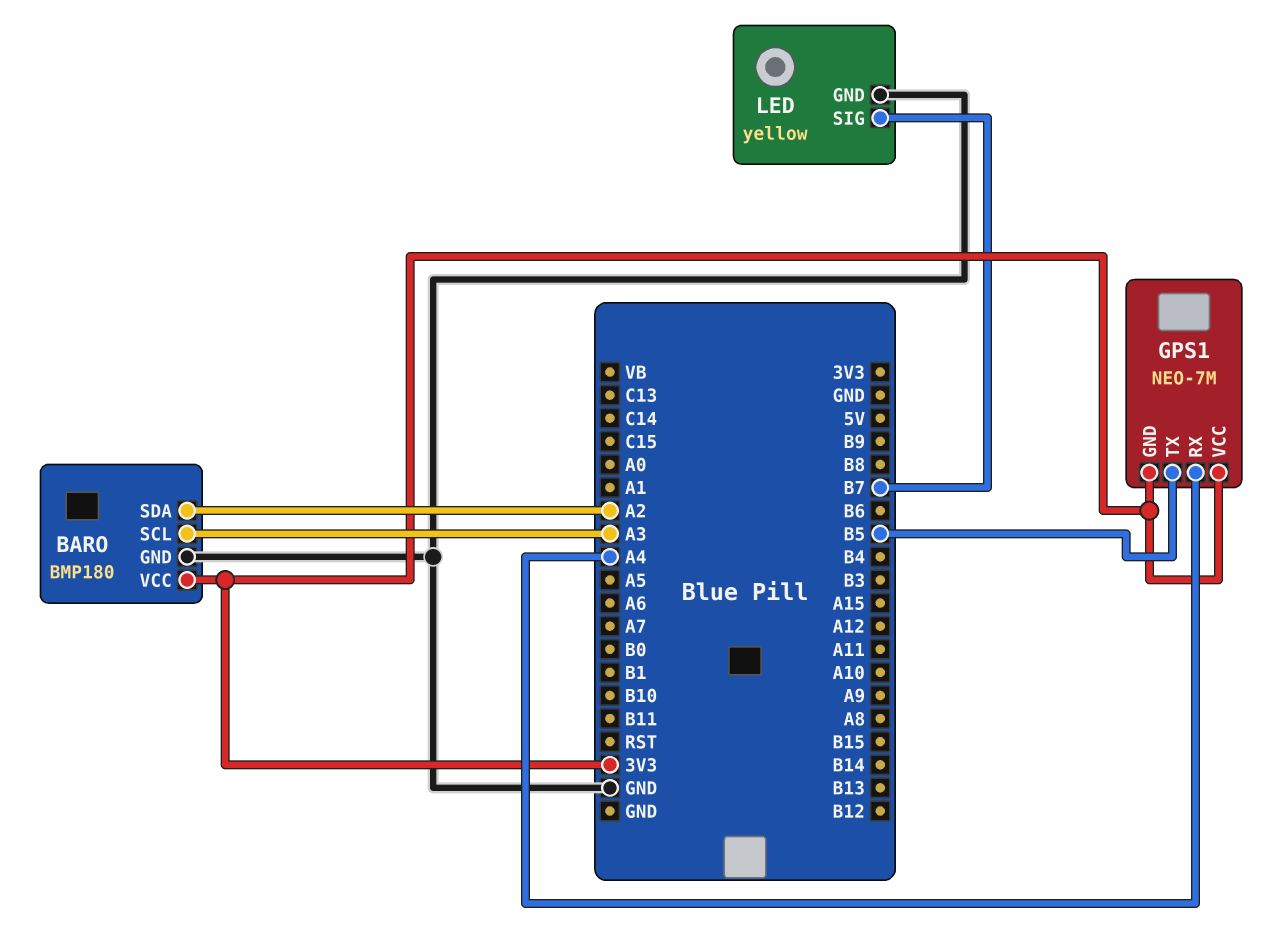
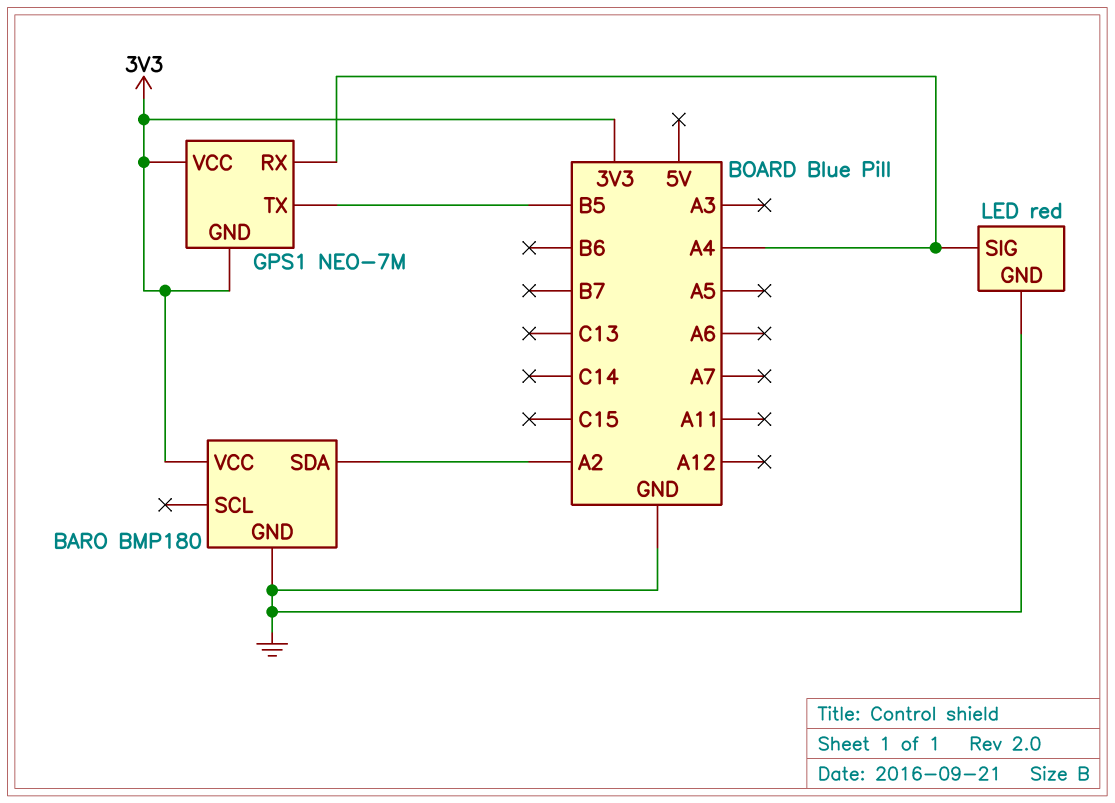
BARO pin SCL: A3 -> none
LED: yellow -> red
LED pin SIG: B7 -> A4

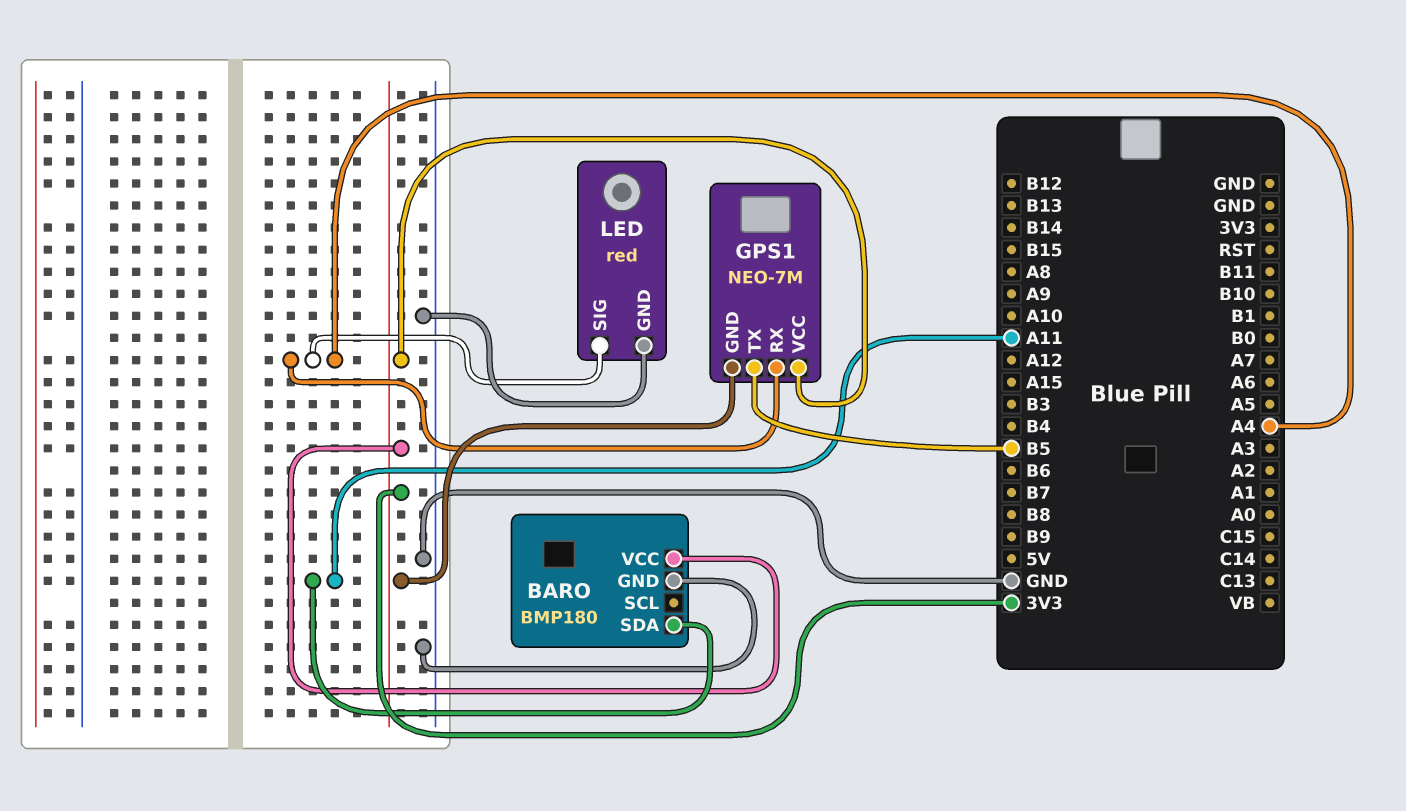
BARO pin SDA: A2 -> A11

